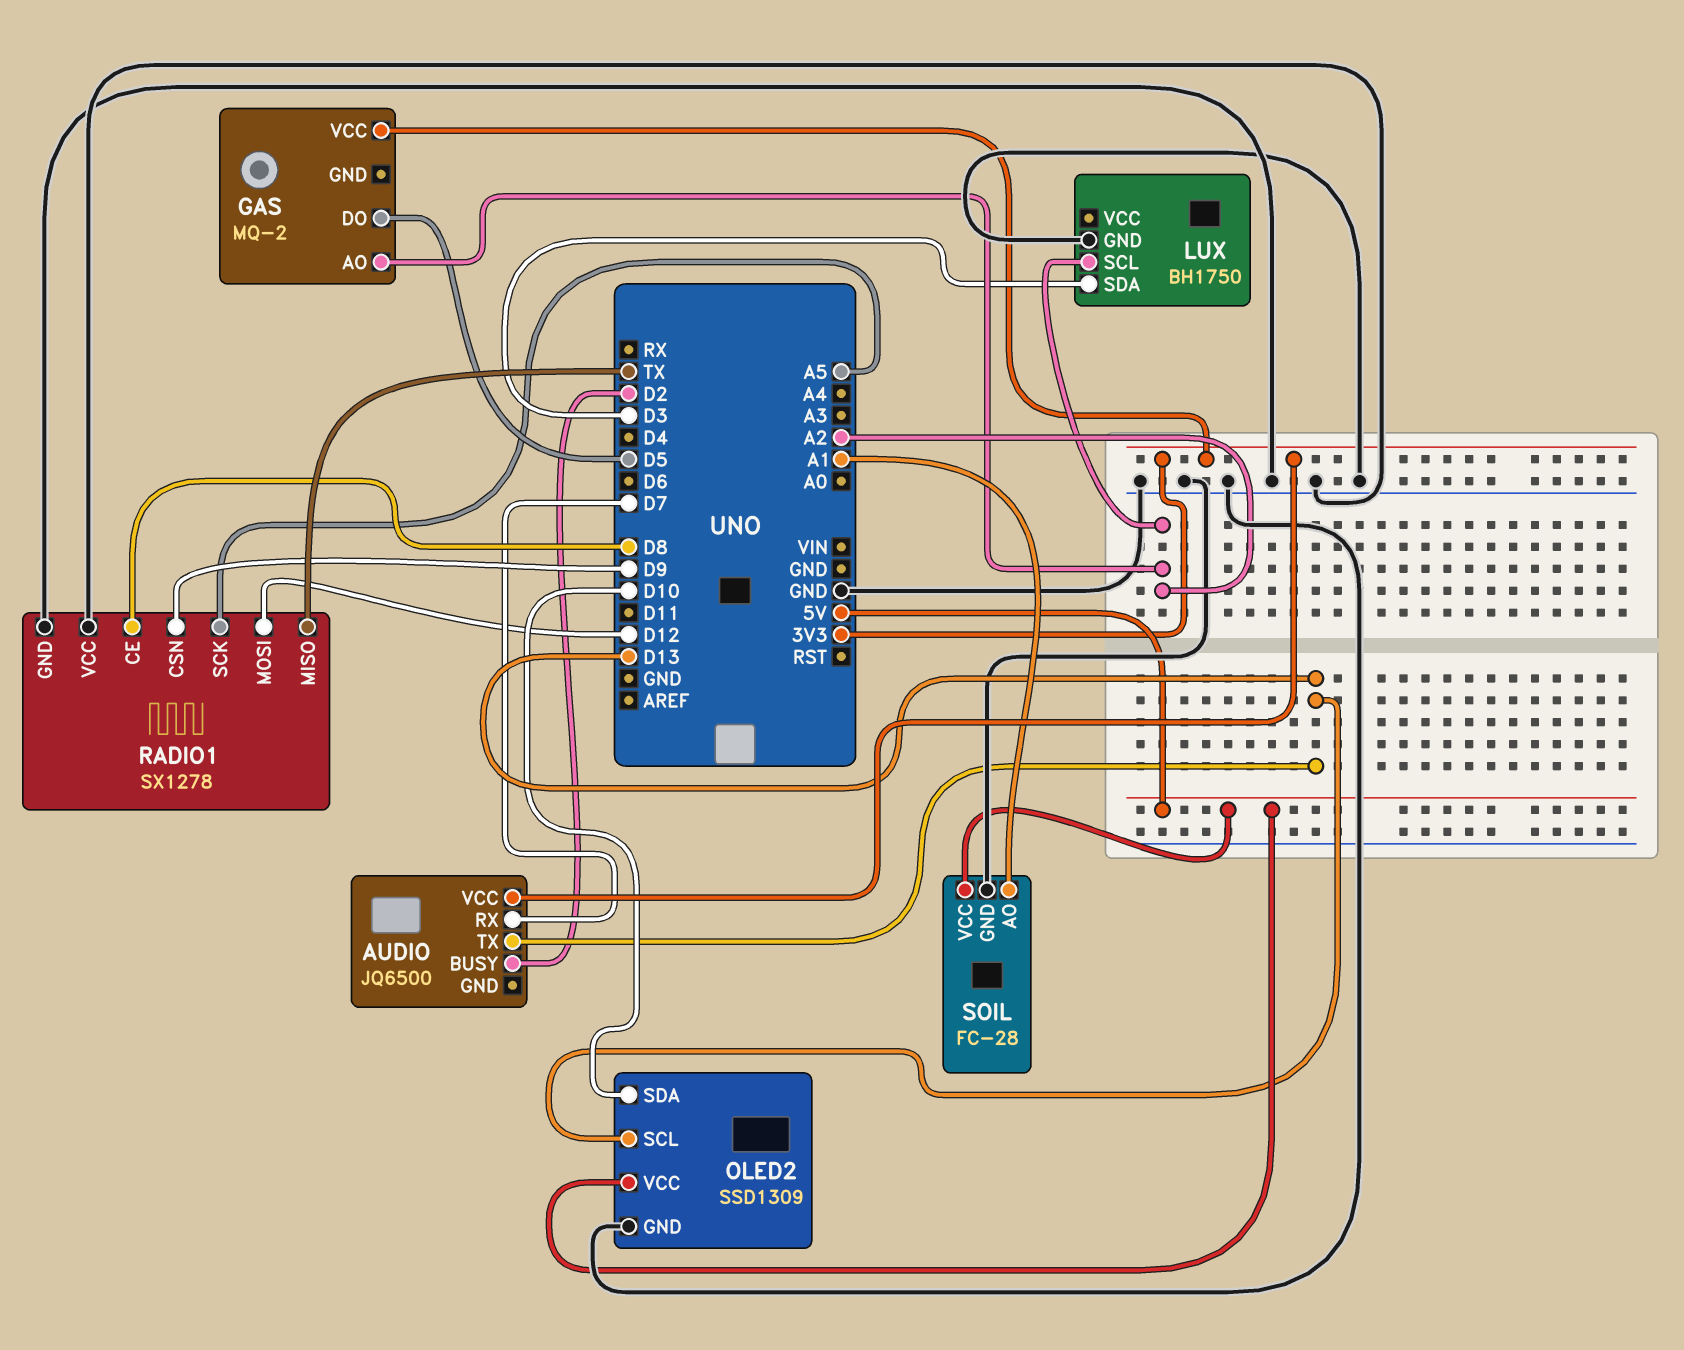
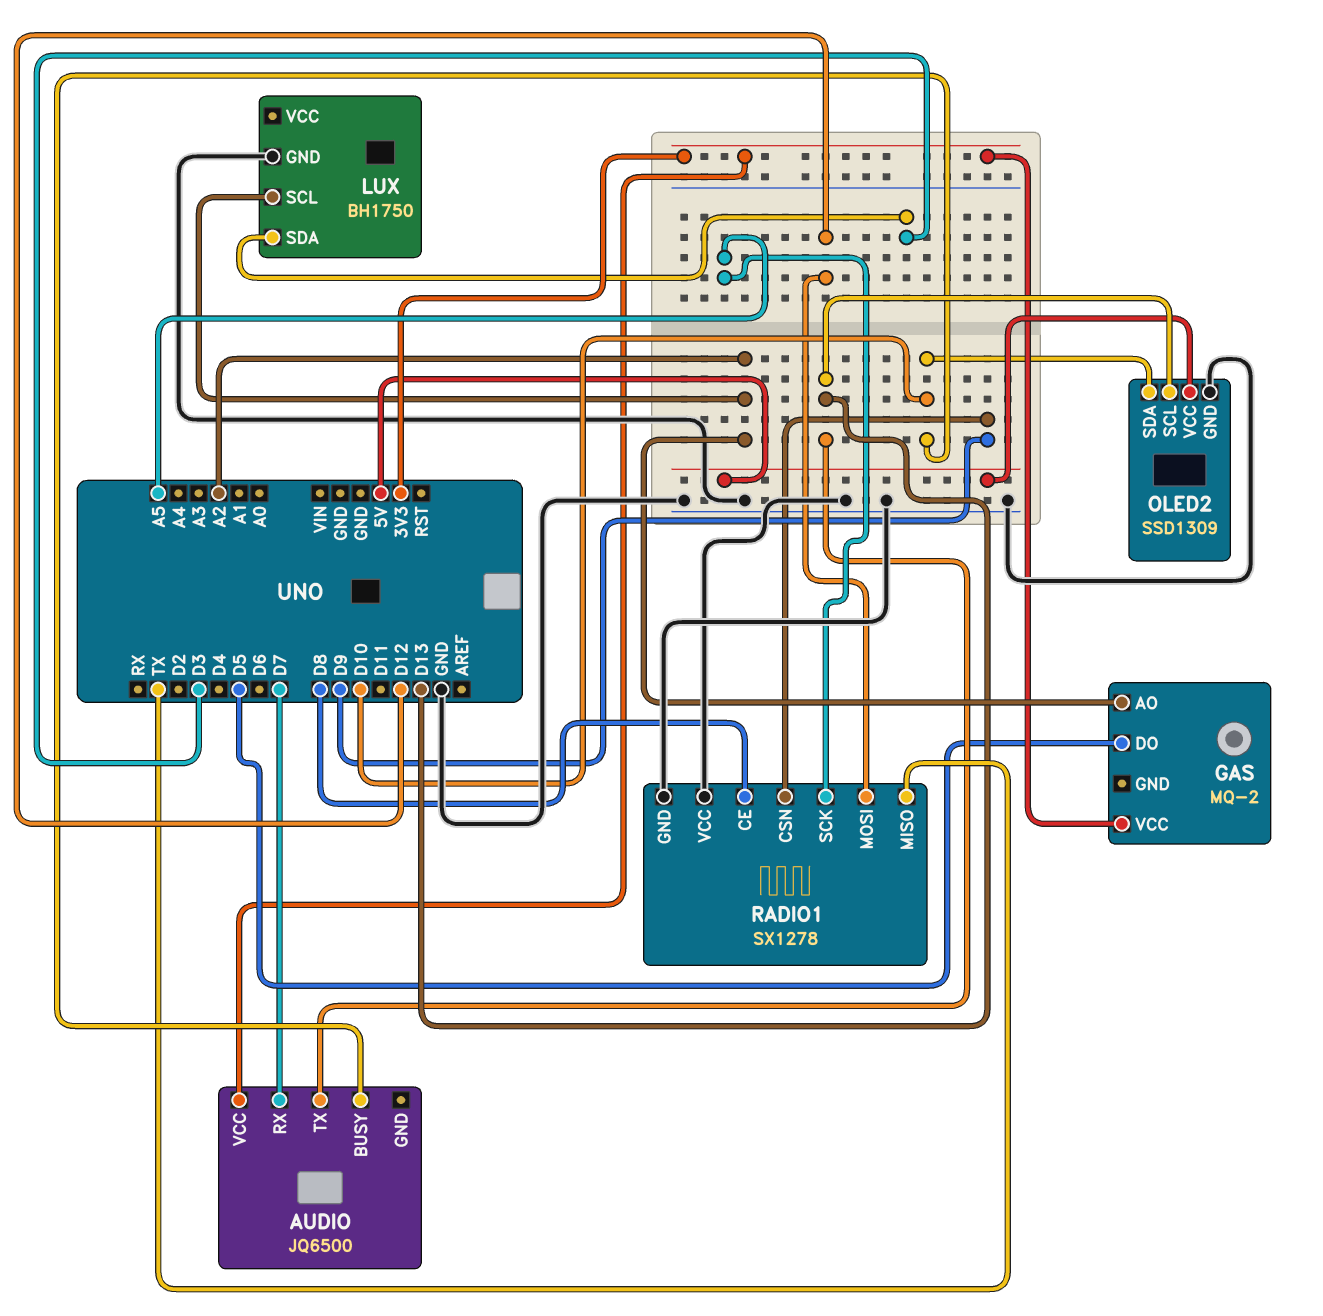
AUDIO pin BUSY: D2 -> D10
SOIL: FC-28 -> none
SOIL pin AO: A1 -> none
SOIL pin GND: GND -> none
SOIL pin VCC: 5V -> none

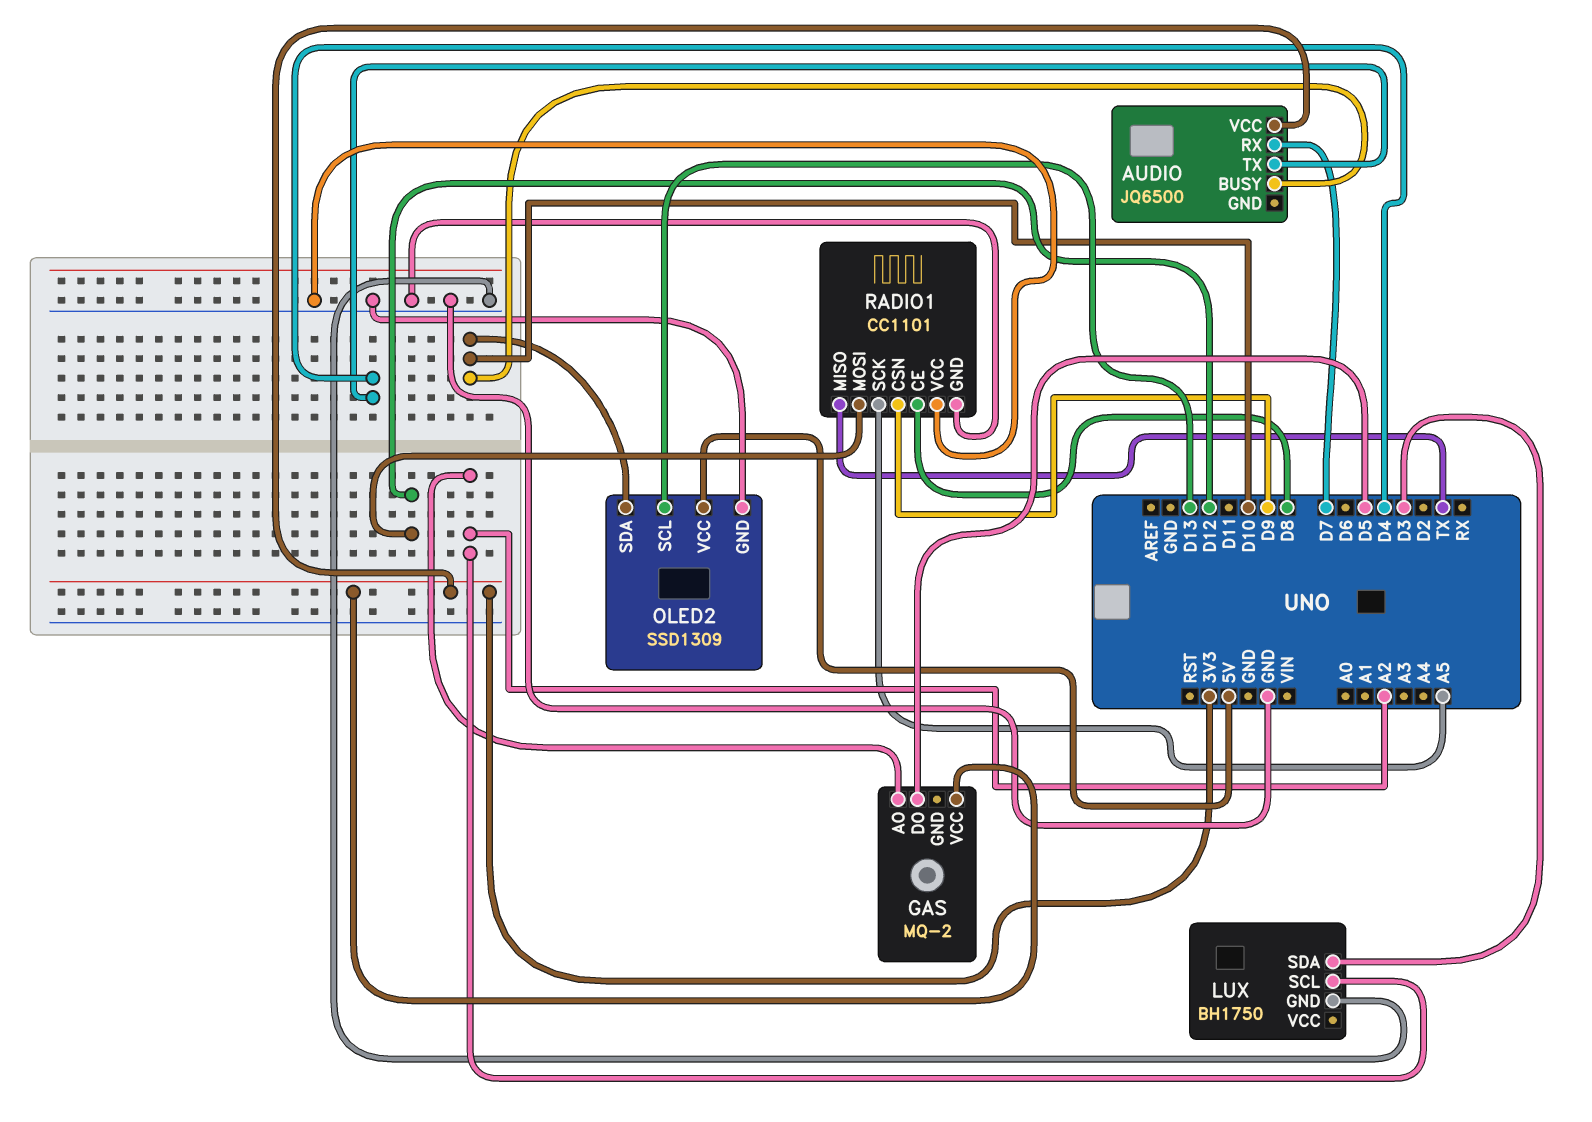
AUDIO pin TX: D13 -> D4
RADIO1: SX1278 -> CC1101

